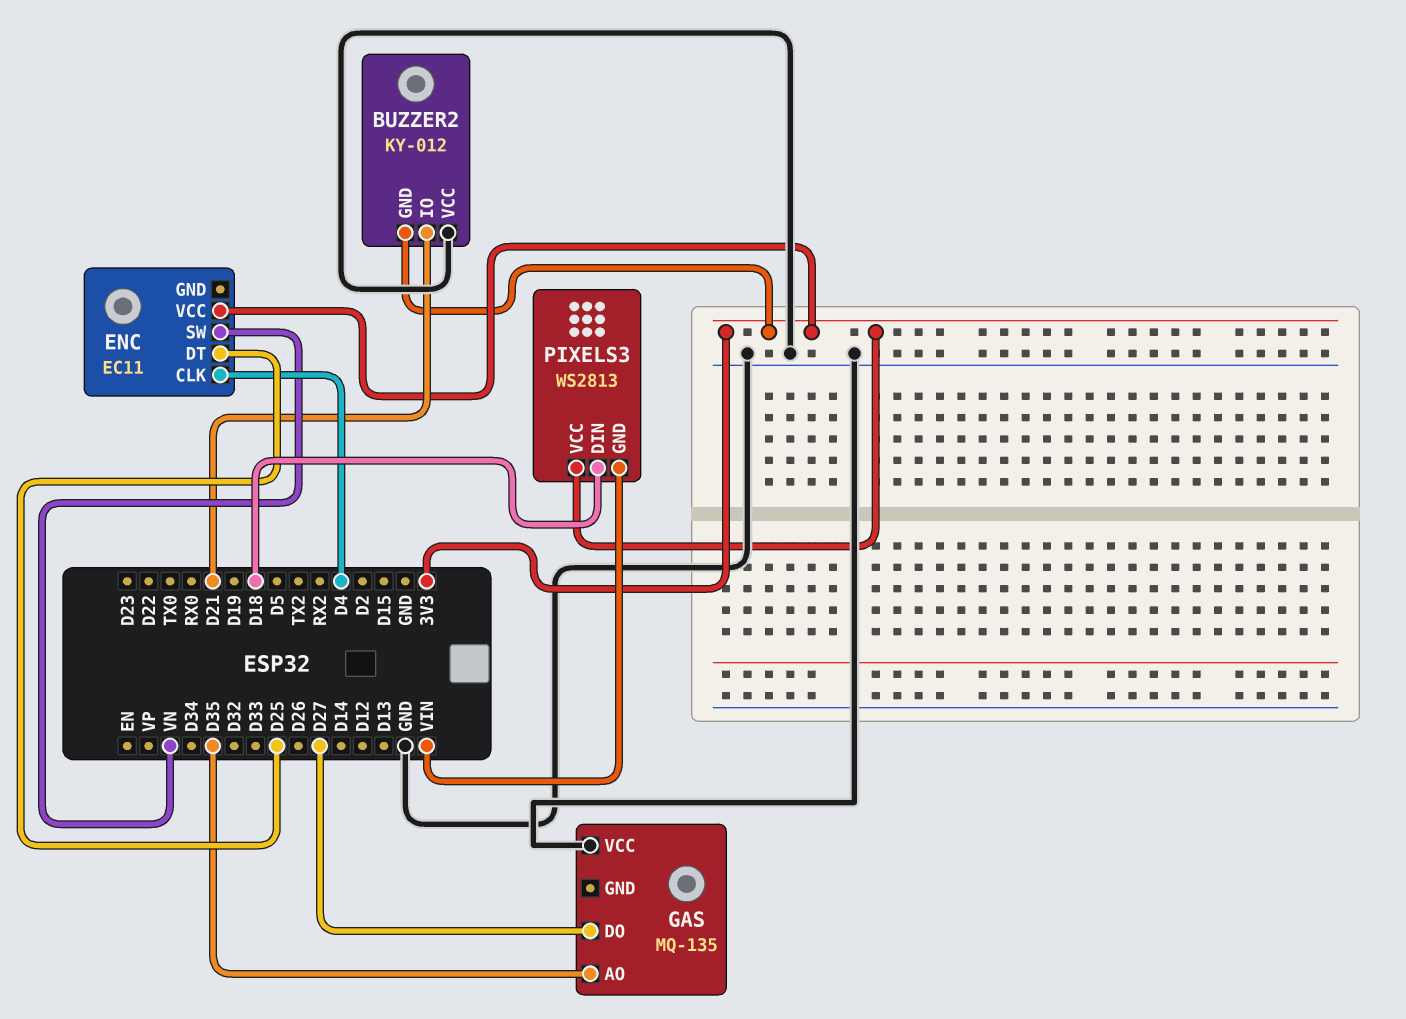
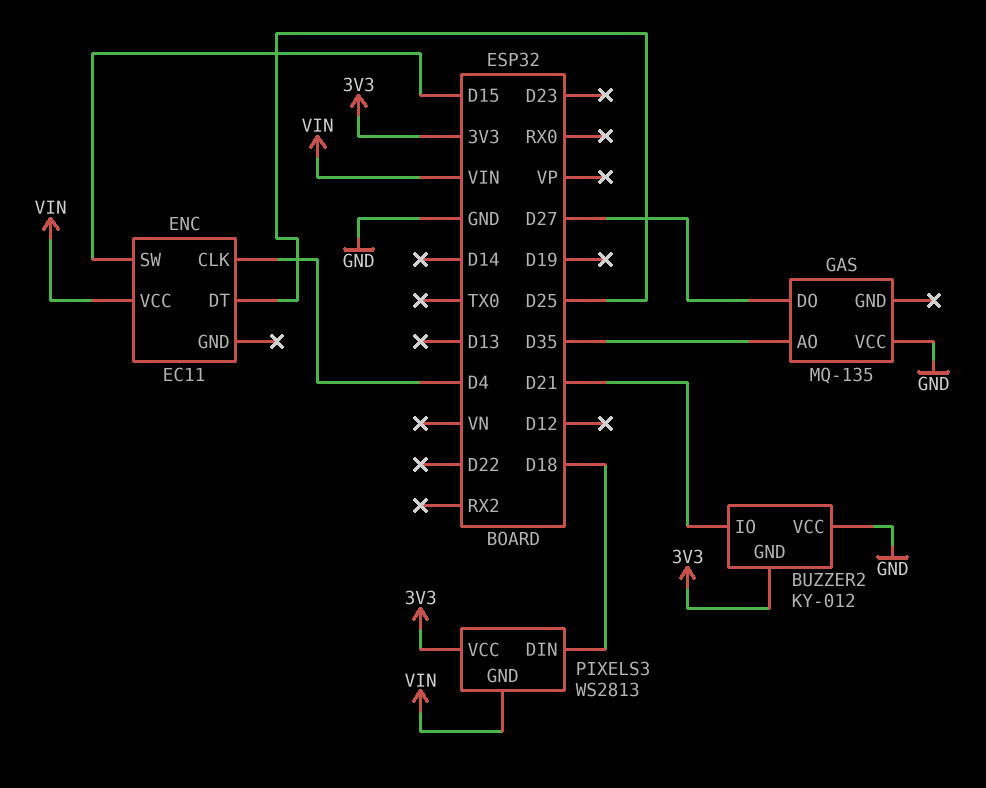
ENC pin SW: VN -> D15
ENC pin VCC: 3V3 -> VIN

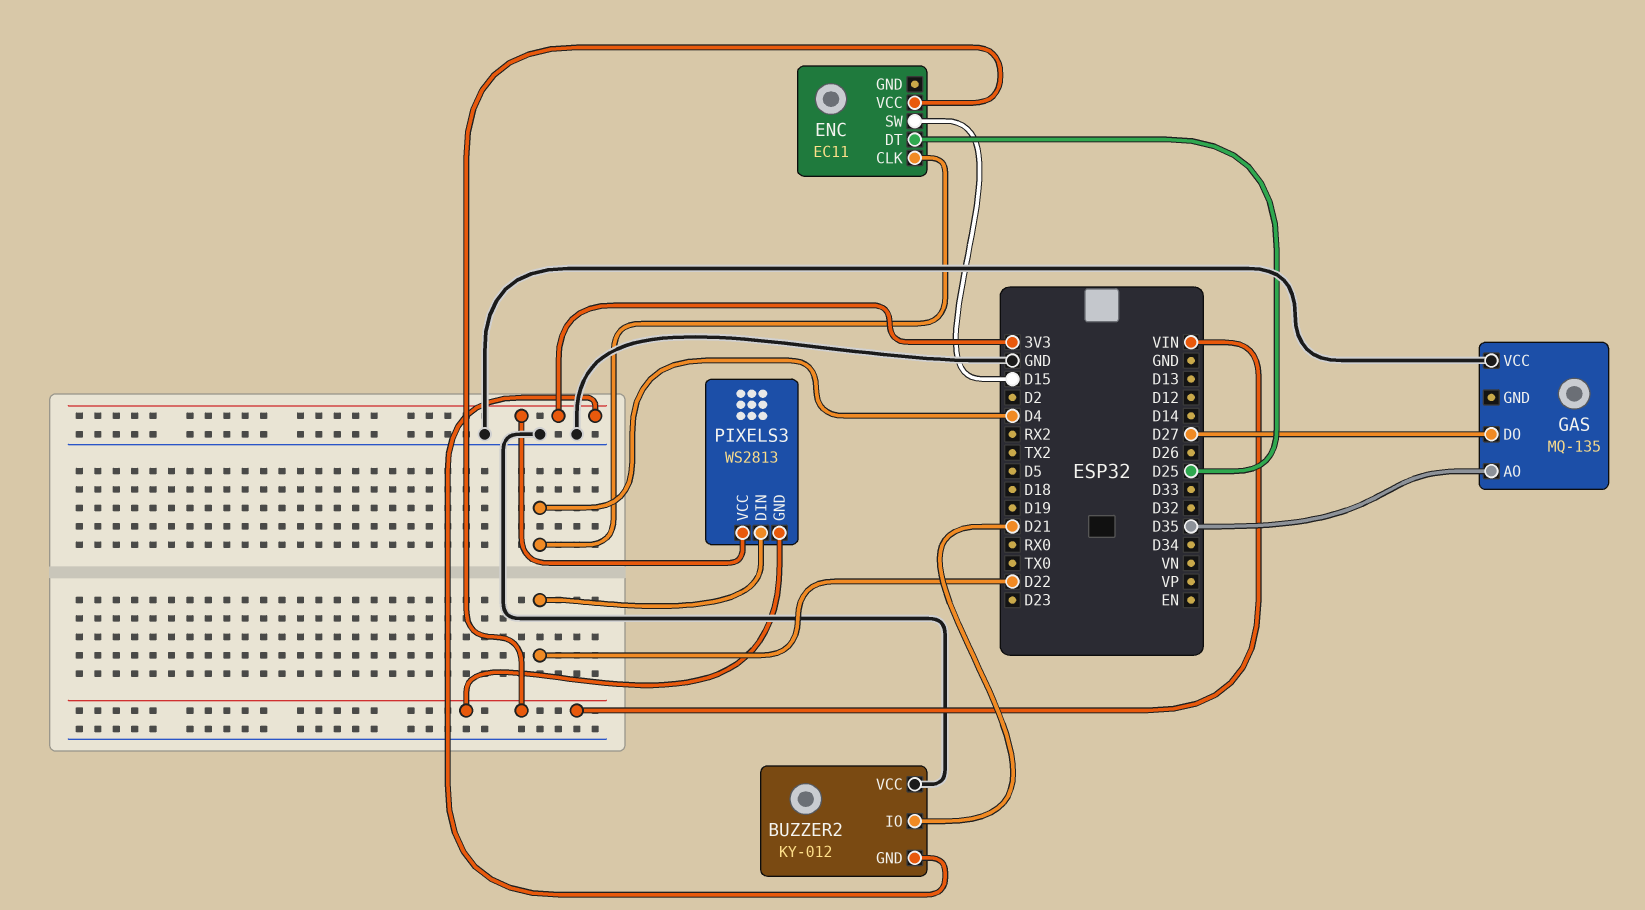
PIXELS3 pin DIN: D18 -> D22

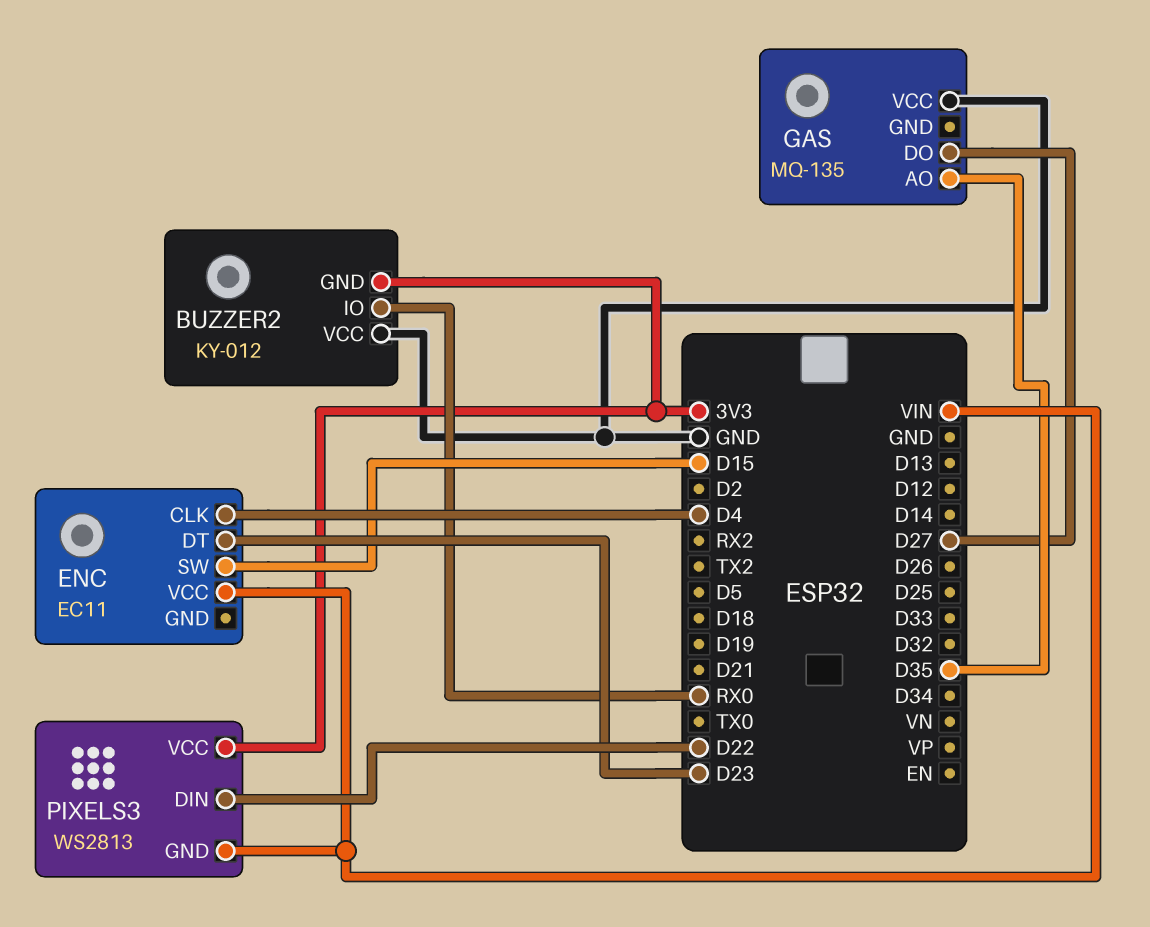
BUZZER2 pin IO: D21 -> RX0
ENC pin DT: D25 -> D23

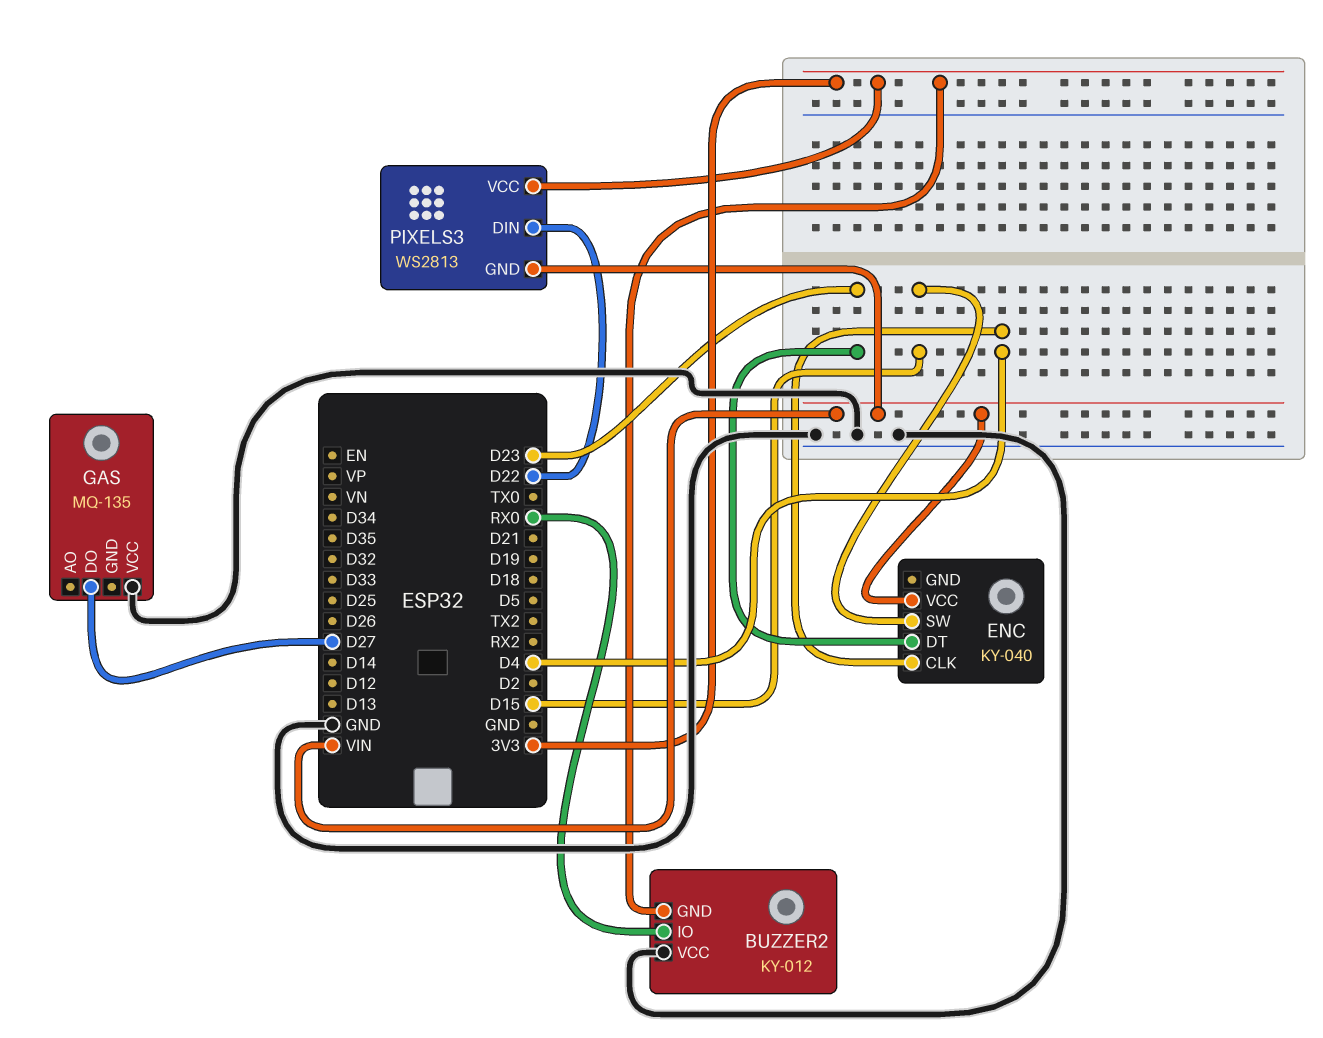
ENC: EC11 -> KY-040
GAS pin AO: D35 -> none

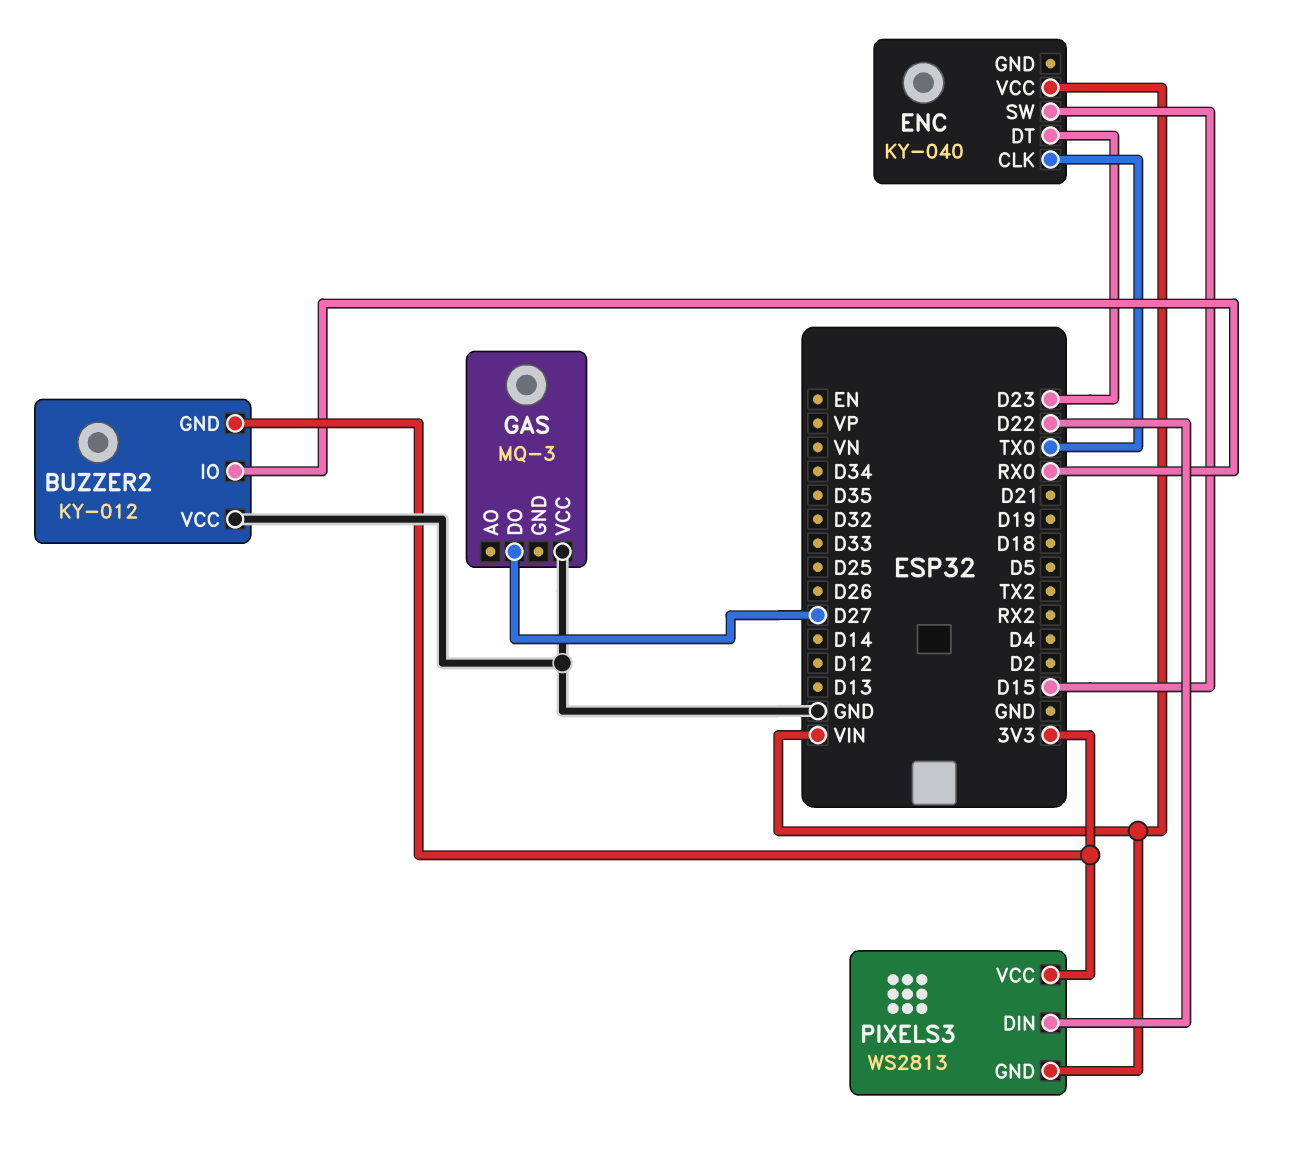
ENC pin CLK: D4 -> TX0
GAS: MQ-135 -> MQ-3

